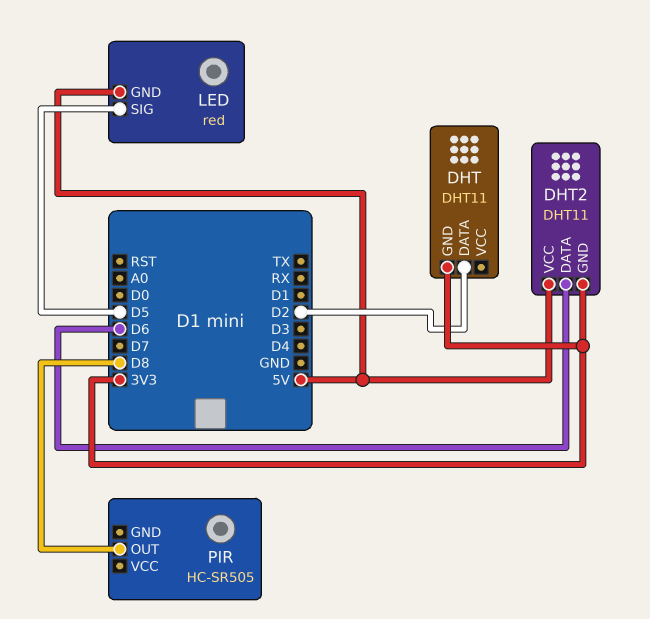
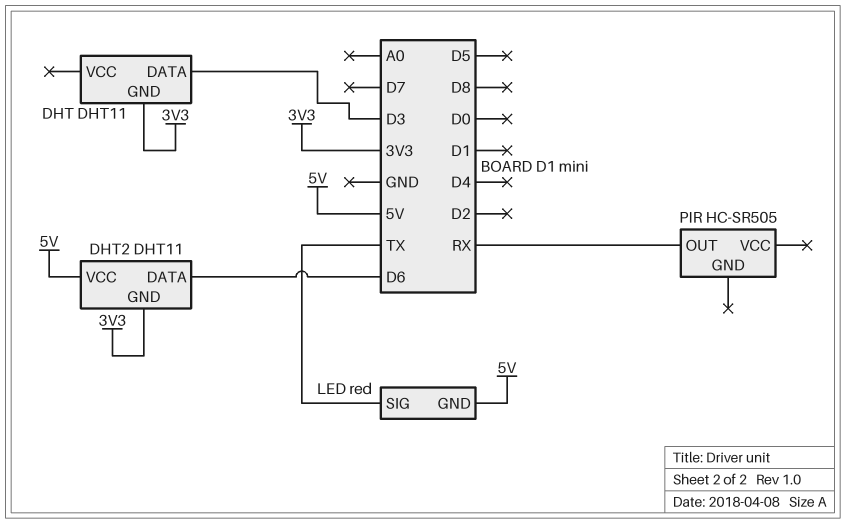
DHT pin DATA: D2 -> D3
LED pin SIG: D5 -> TX
PIR pin OUT: D8 -> RX

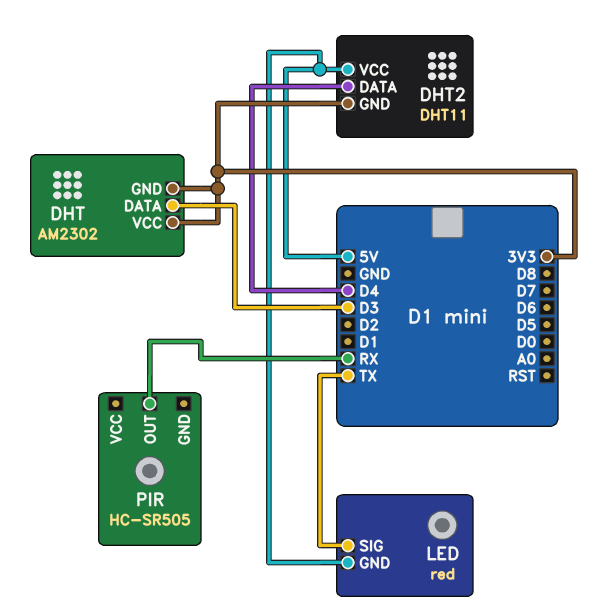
DHT: DHT11 -> AM2302
DHT pin VCC: none -> 3V3
DHT2 pin DATA: D6 -> D4

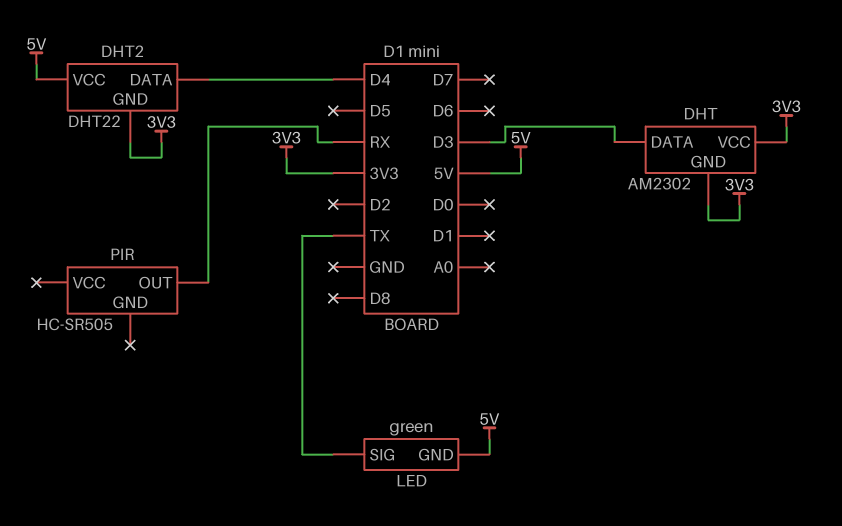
DHT2: DHT11 -> DHT22
LED: red -> green

